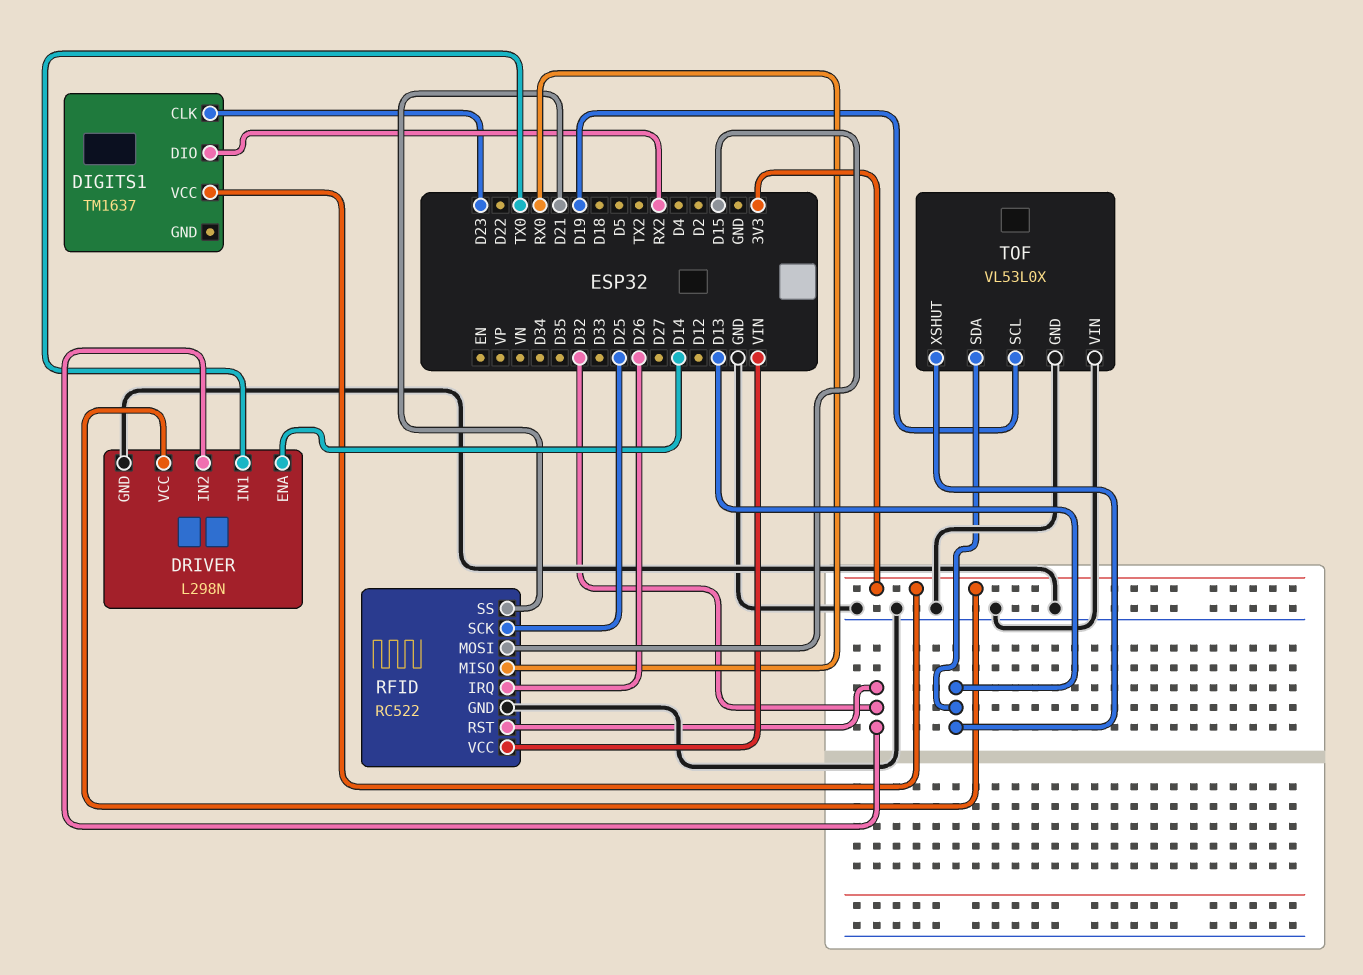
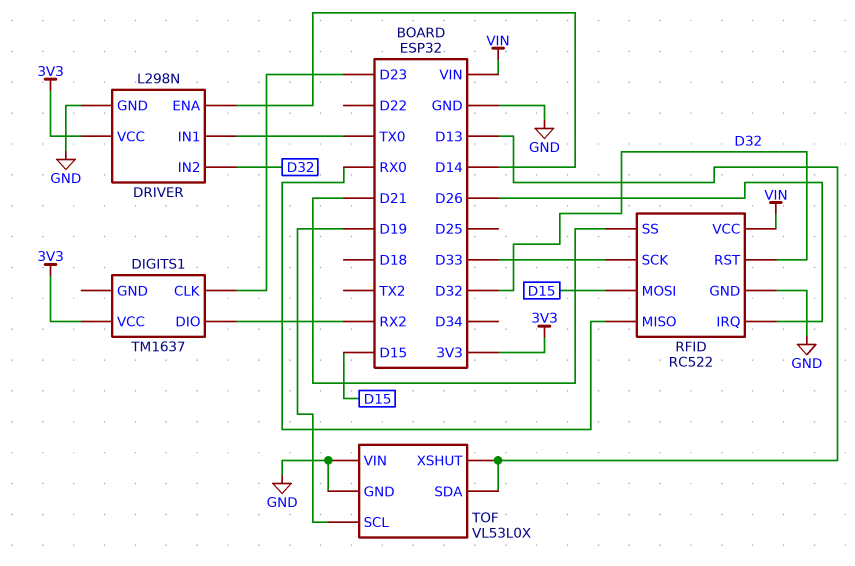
RFID pin SCK: D25 -> D33

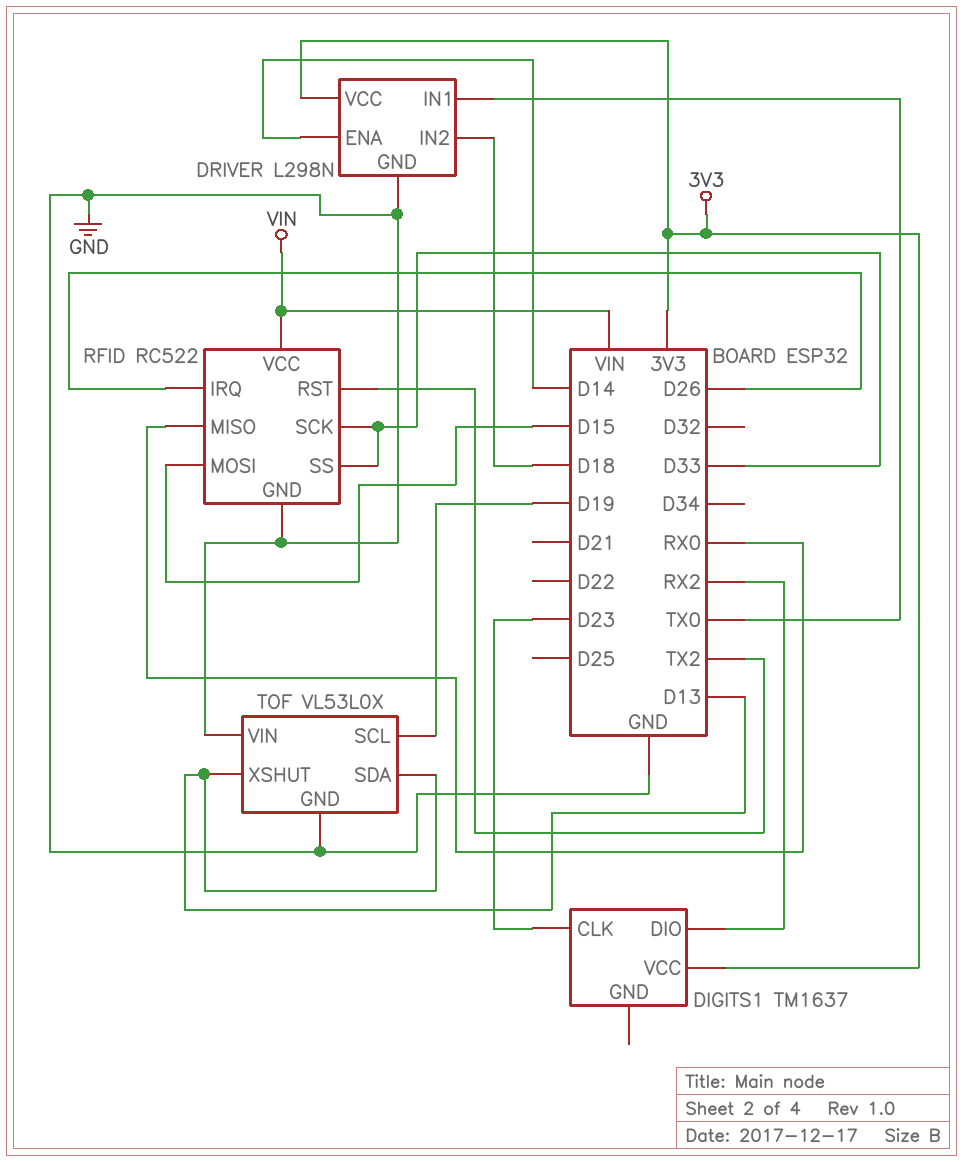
DRIVER pin IN2: D32 -> D18
RFID pin RST: D32 -> TX2
RFID pin SS: D21 -> D33

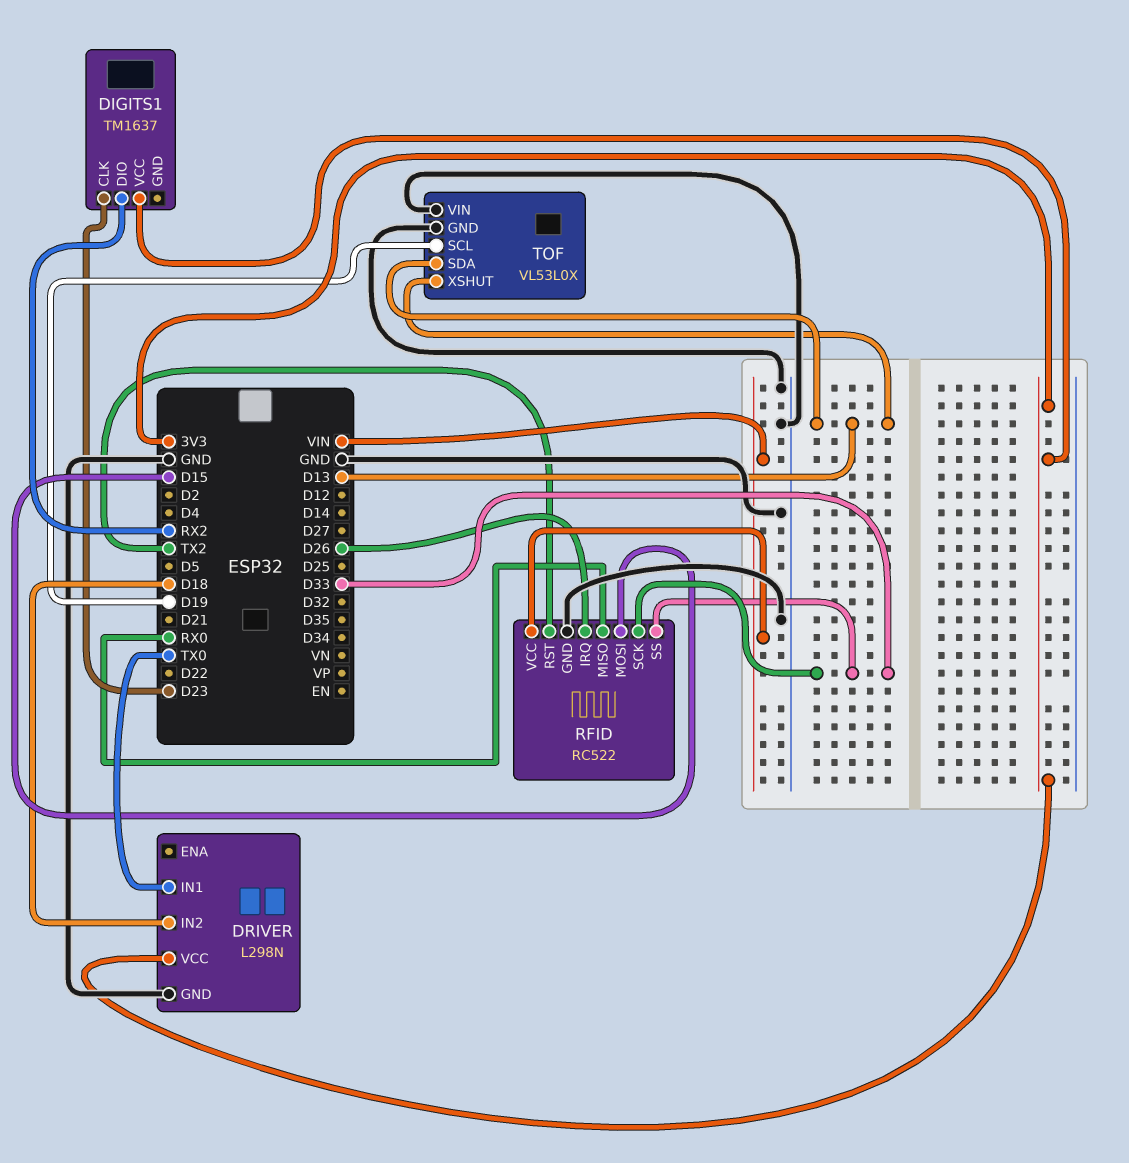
DRIVER pin ENA: D14 -> none

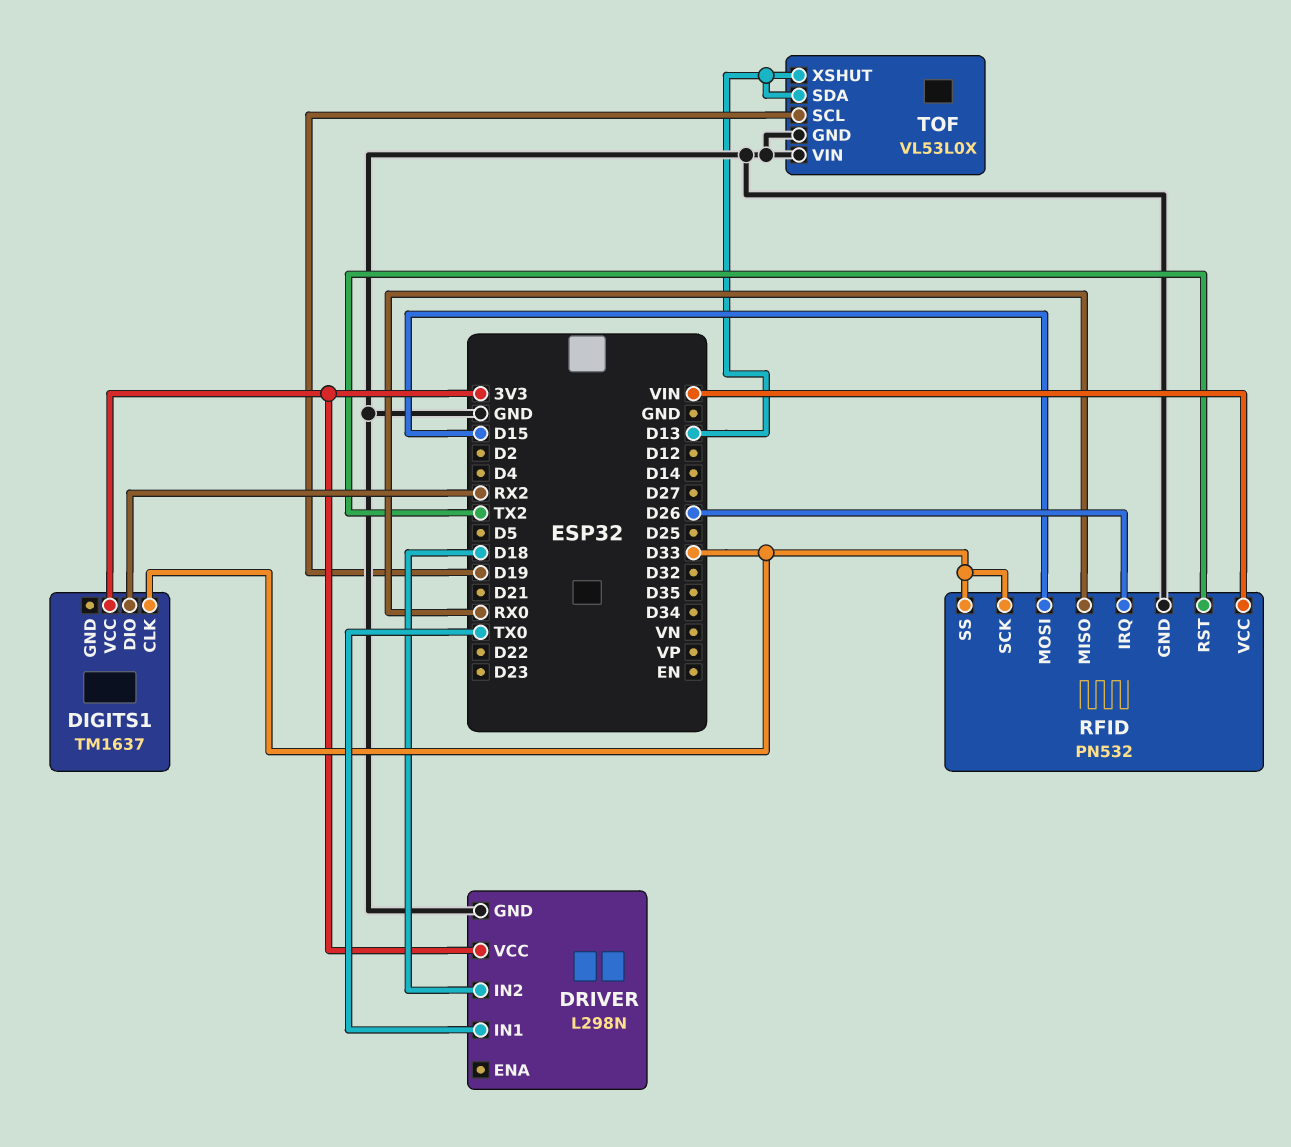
DIGITS1 pin CLK: D23 -> D33
RFID: RC522 -> PN532

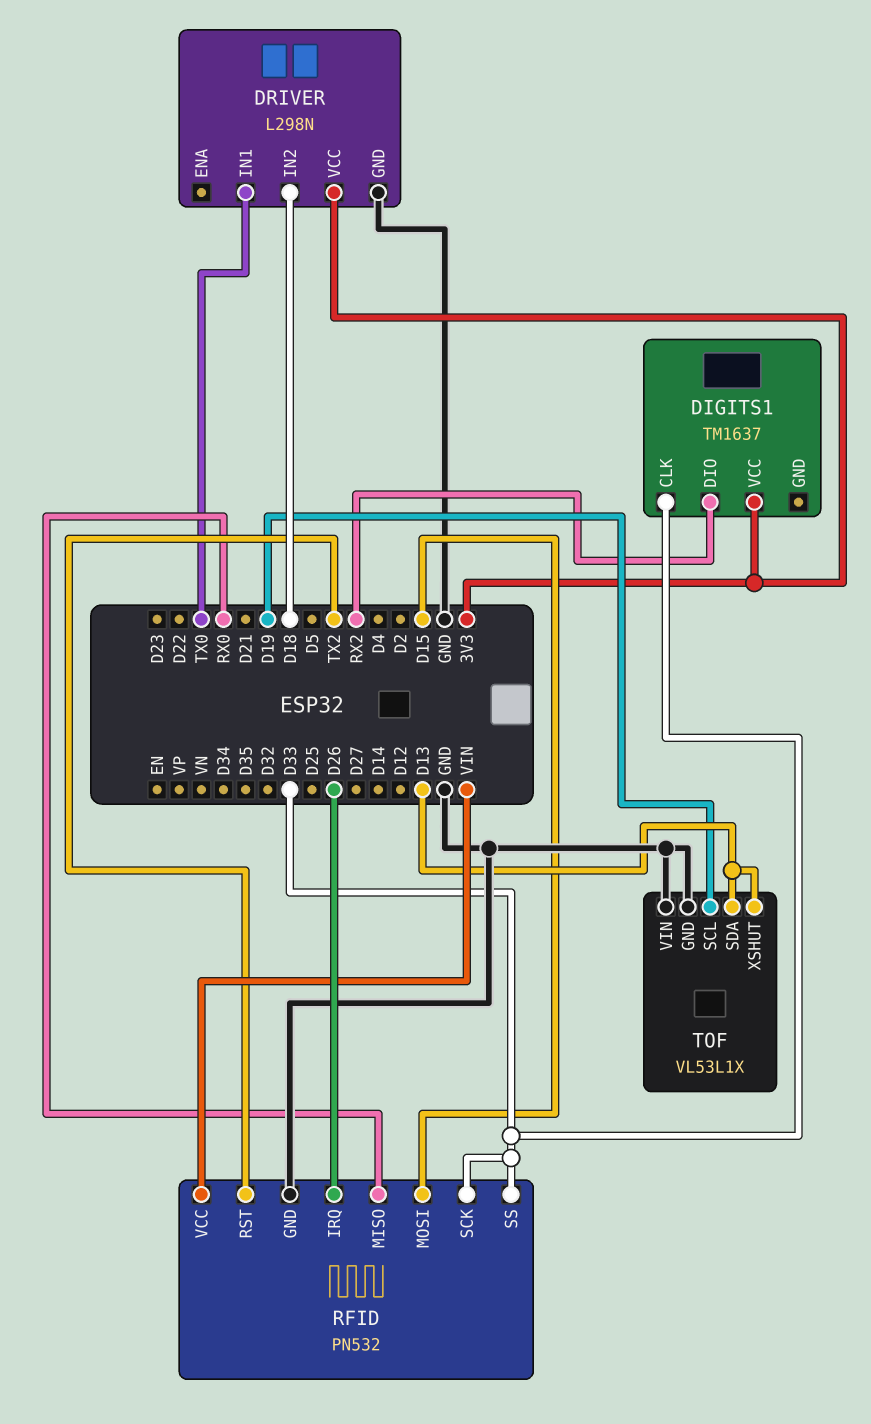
TOF: VL53L0X -> VL53L1X

